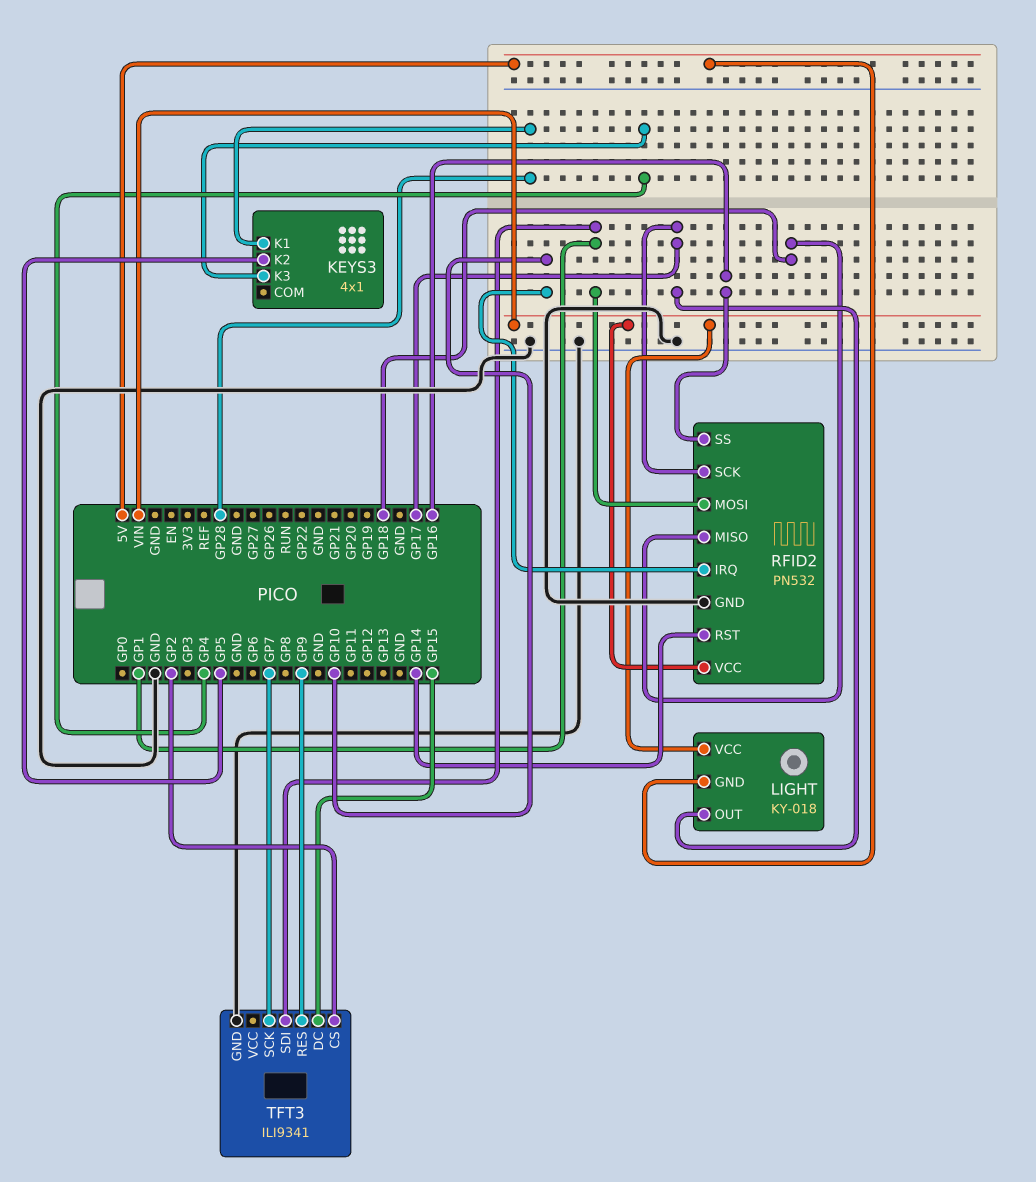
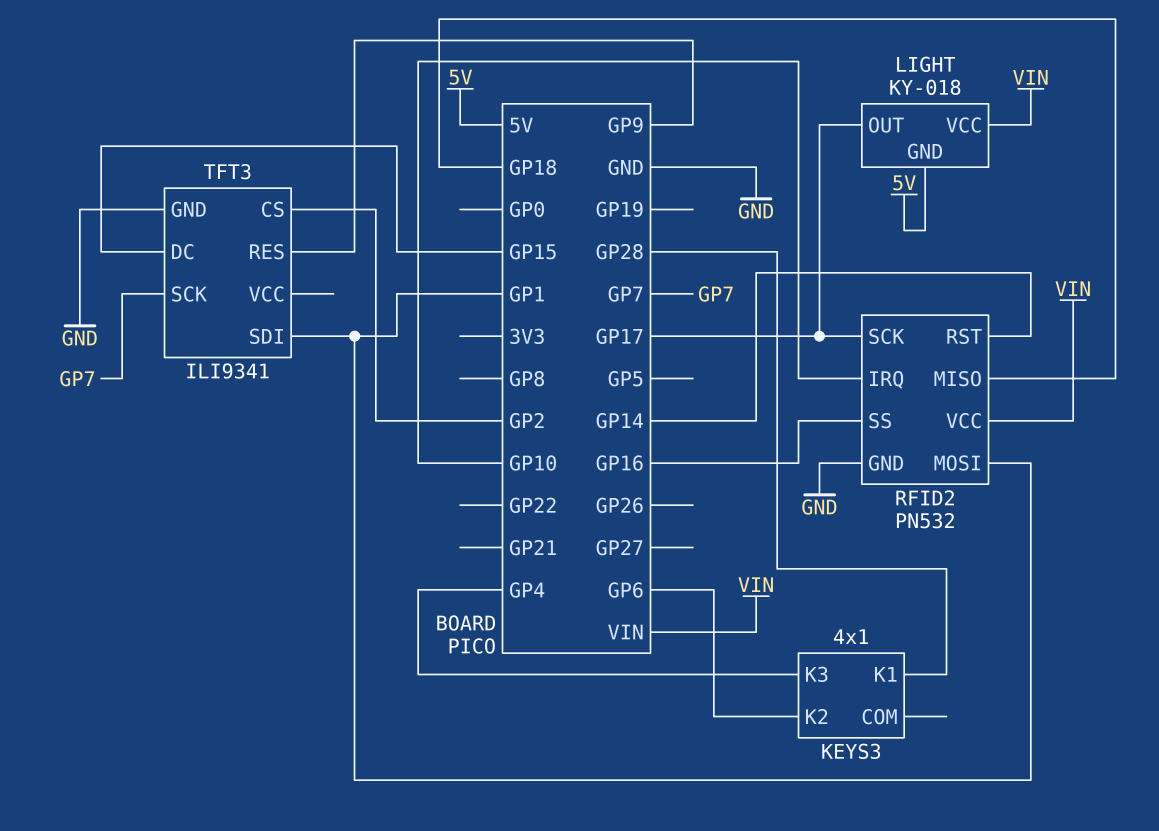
KEYS3 pin K2: GP5 -> GP6

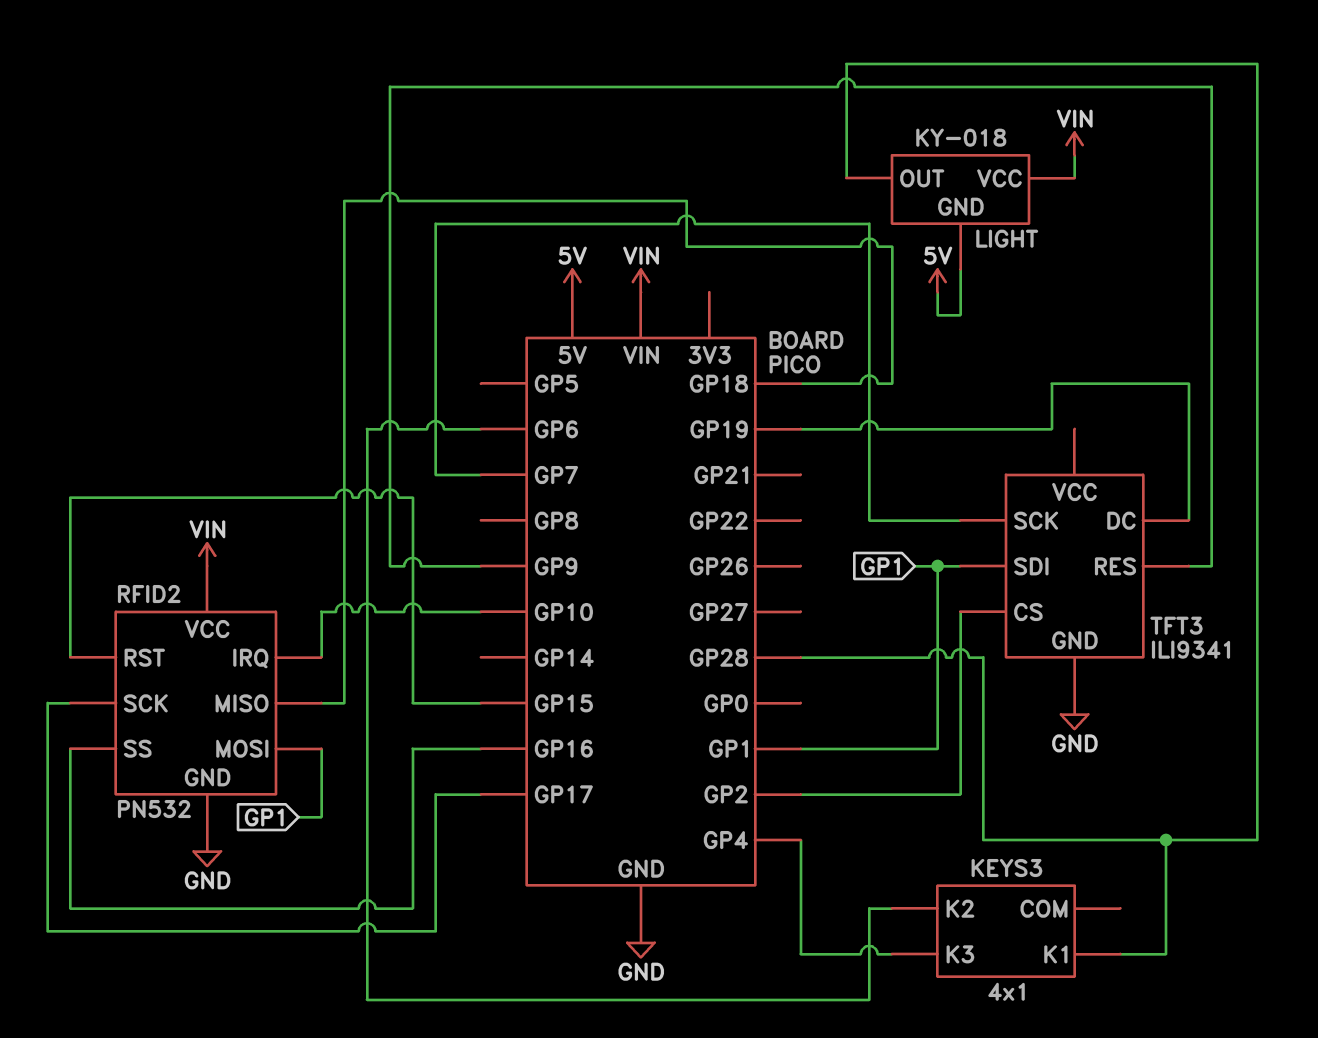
LIGHT pin OUT: GP17 -> GP28
RFID2 pin RST: GP14 -> GP15
TFT3 pin DC: GP15 -> GP19

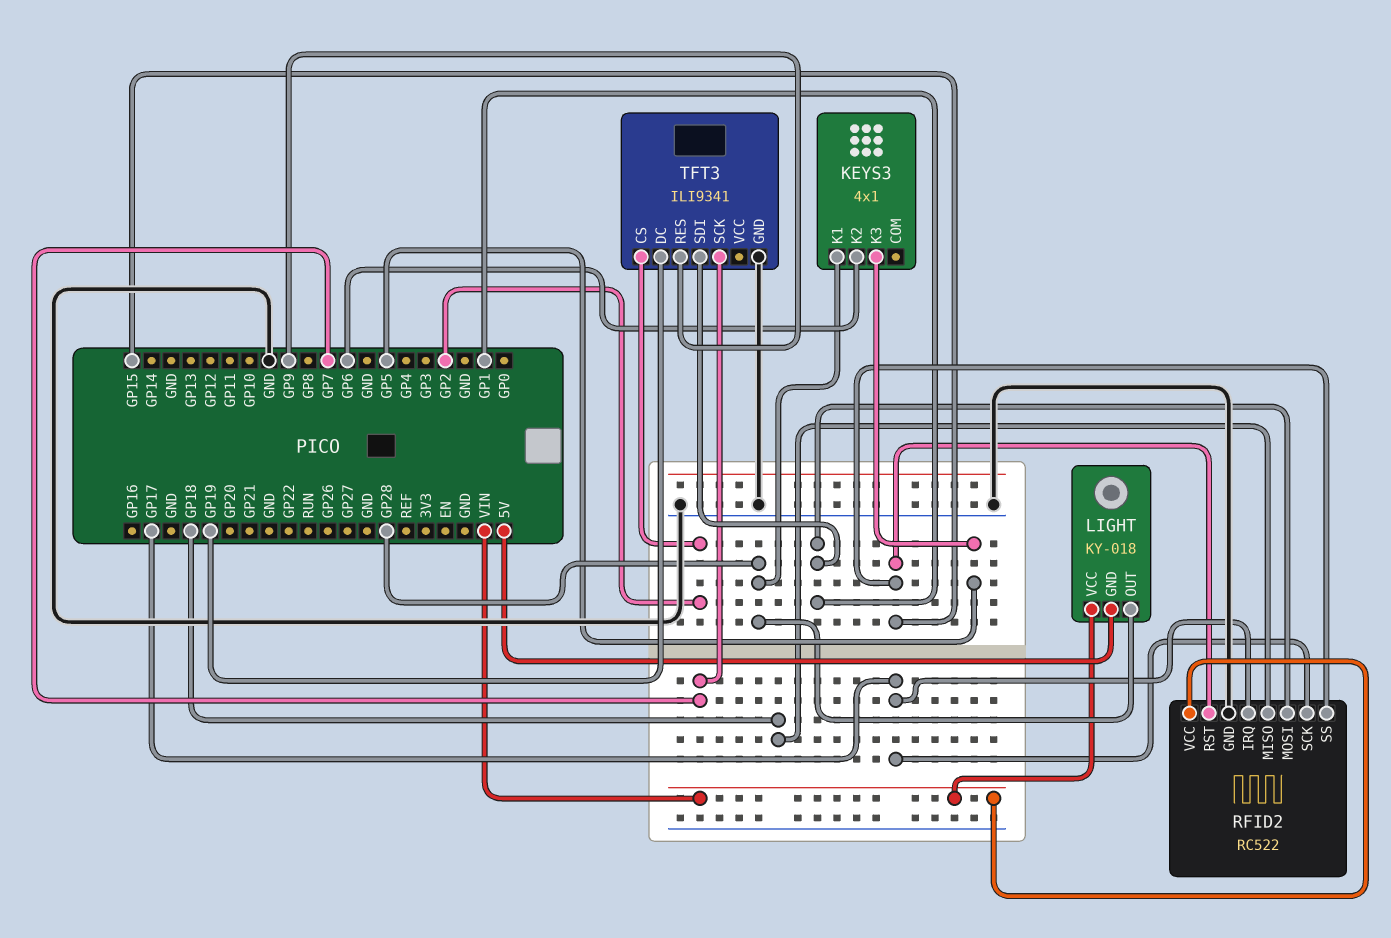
KEYS3 pin K3: GP4 -> GP5
RFID2: PN532 -> RC522
RFID2 pin IRQ: GP10 -> GP17
RFID2 pin SS: GP16 -> GP15

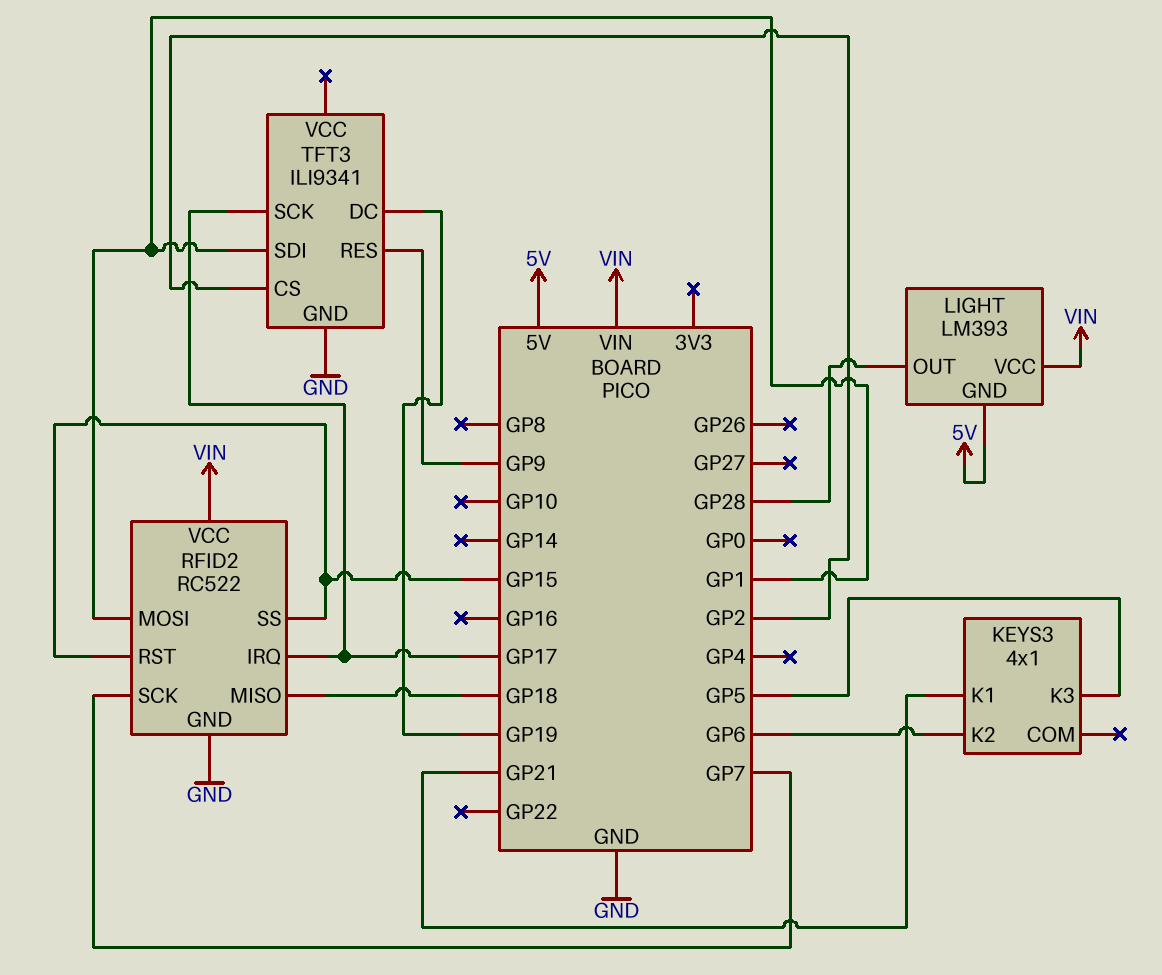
KEYS3 pin K1: GP28 -> GP21
LIGHT: KY-018 -> LM393
RFID2 pin SCK: GP17 -> GP7
TFT3 pin SCK: GP7 -> GP17

